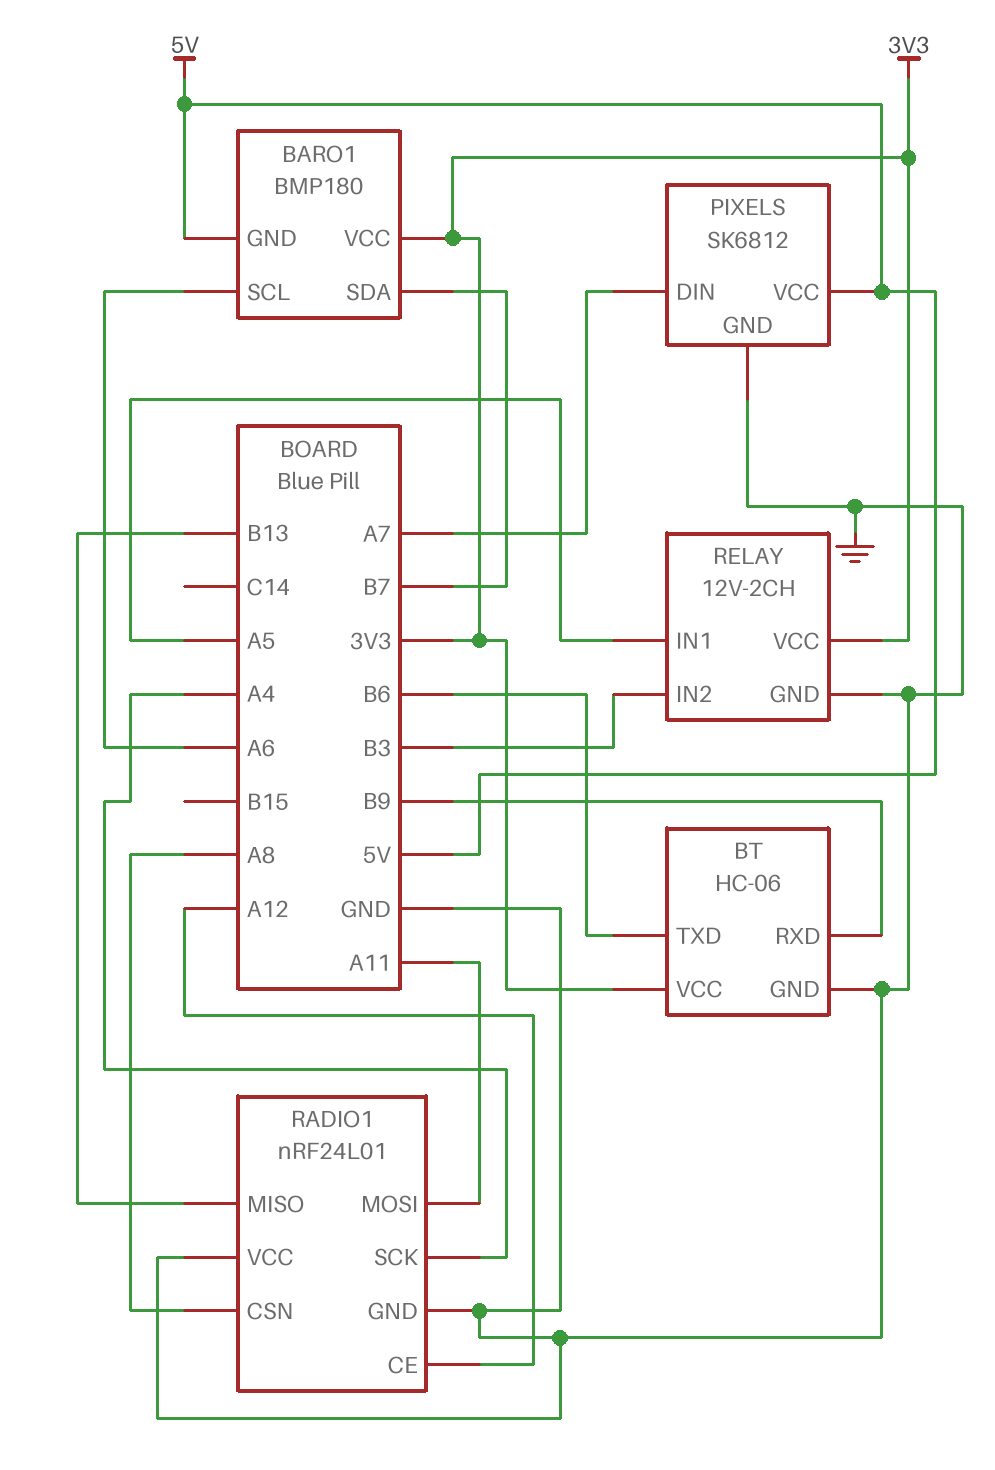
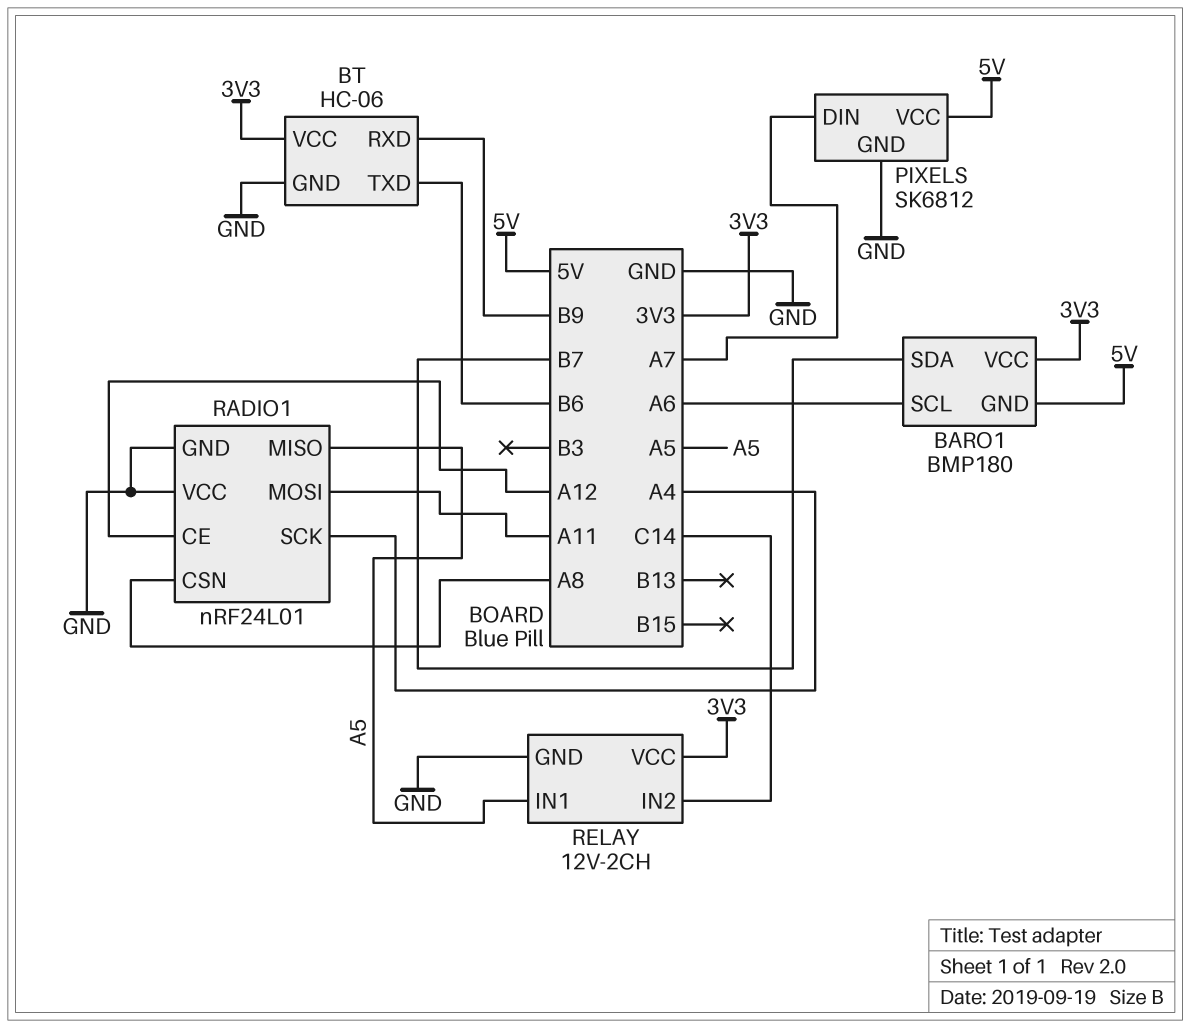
RADIO1 pin MISO: B13 -> A5
RELAY pin IN2: B3 -> C14

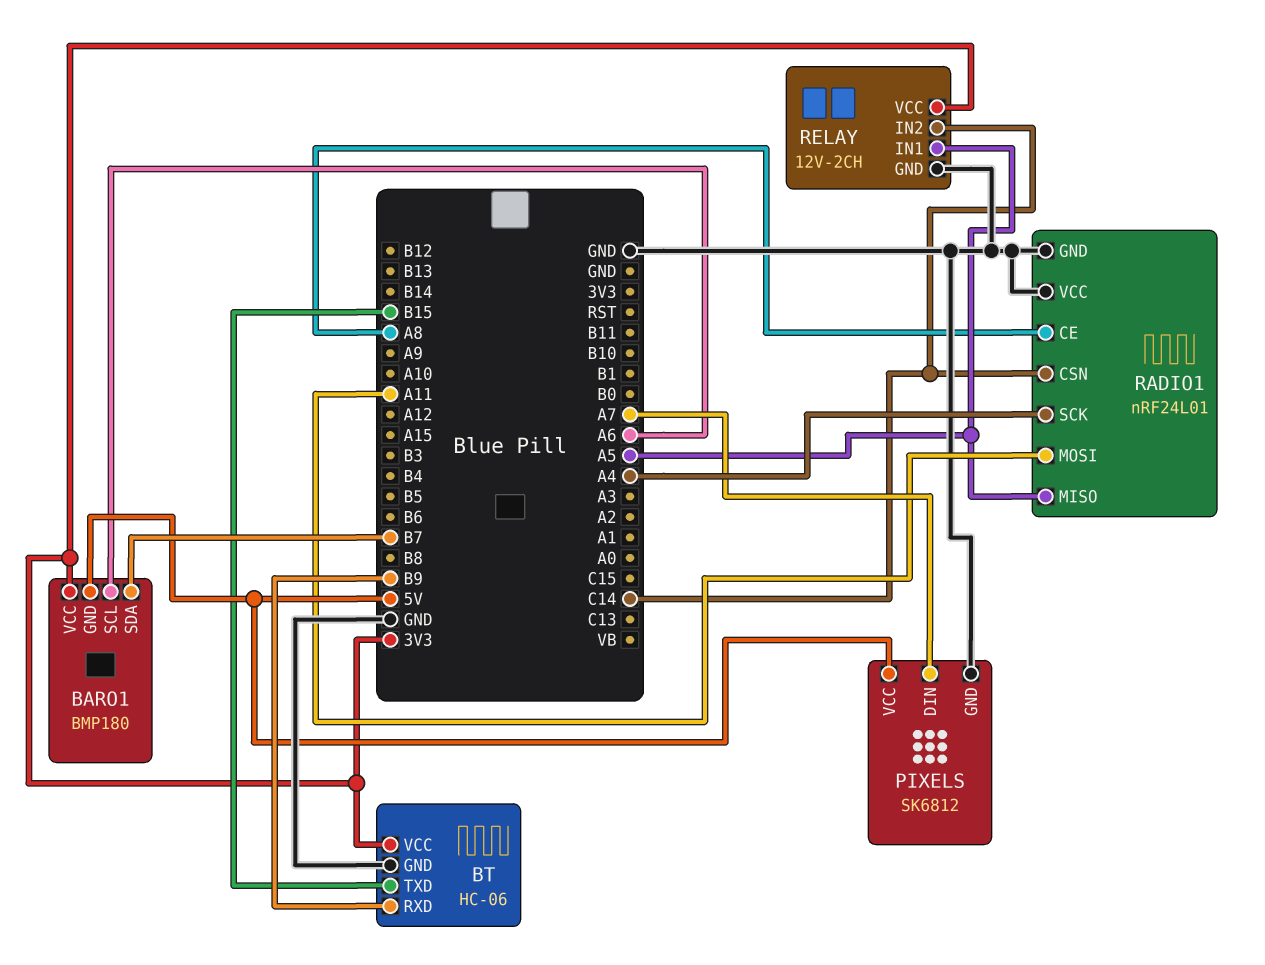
BT pin TXD: B6 -> B15
RADIO1 pin CE: A12 -> A8
RADIO1 pin CSN: A8 -> C14

